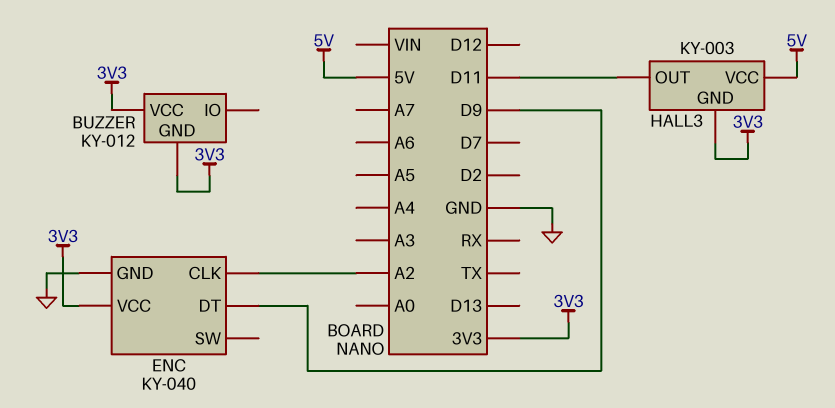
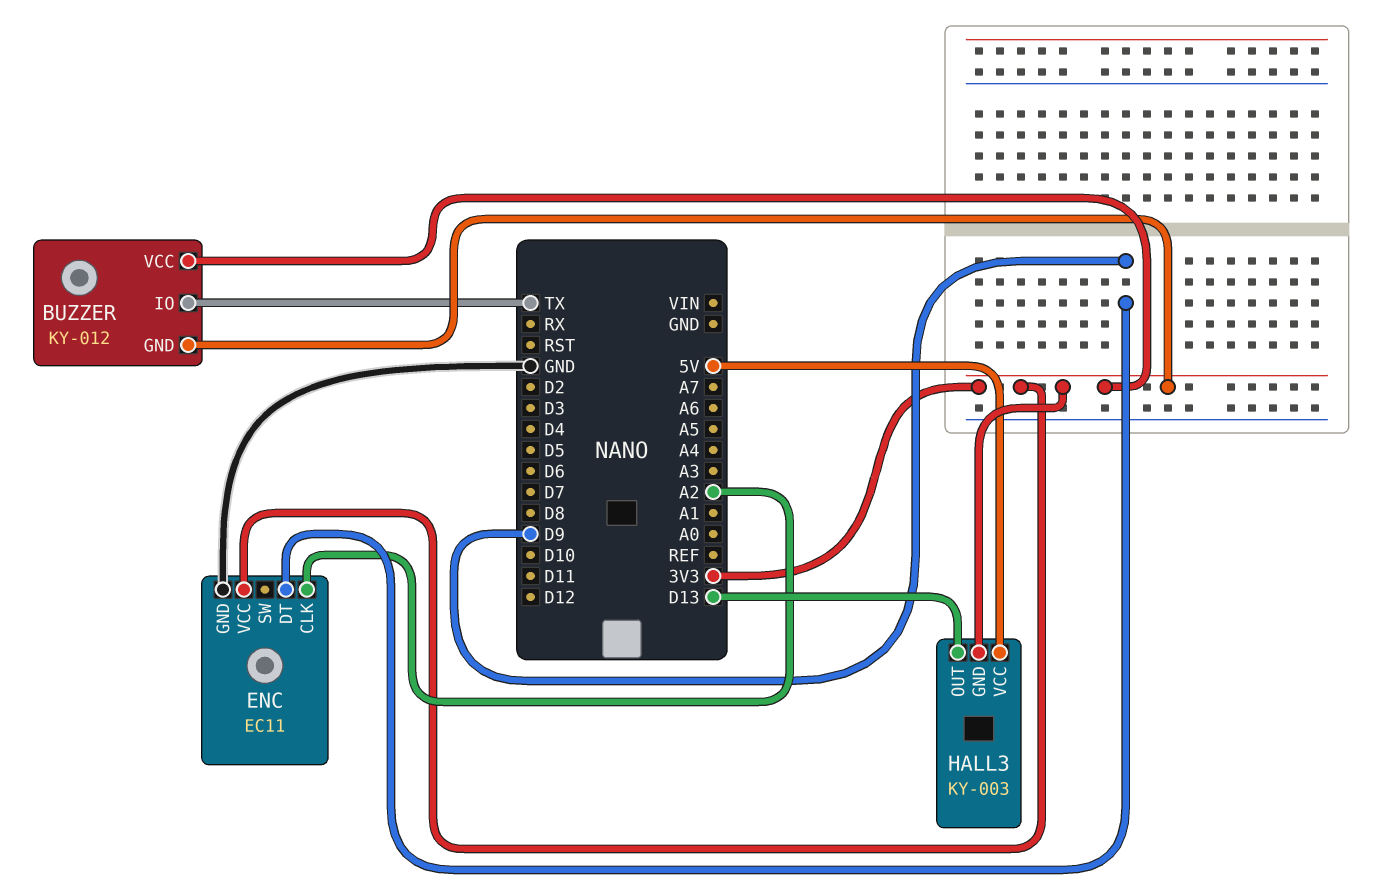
BUZZER pin IO: none -> TX
ENC: KY-040 -> EC11
HALL3 pin OUT: D11 -> D13

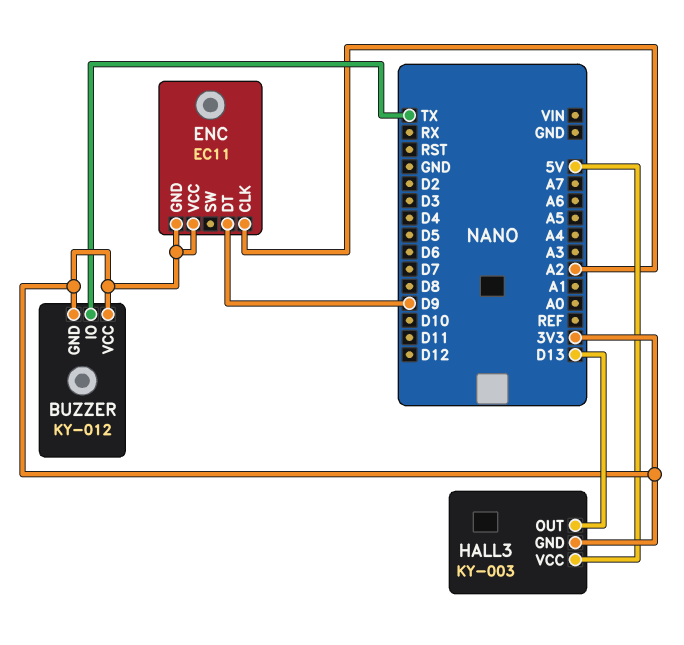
ENC pin GND: GND -> 3V3

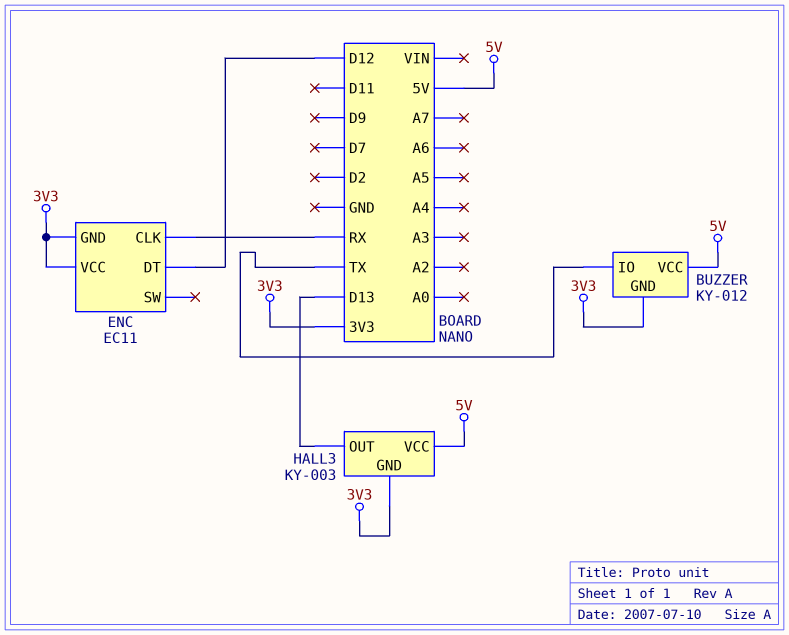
BUZZER pin VCC: 3V3 -> 5V
ENC pin CLK: A2 -> RX
ENC pin DT: D9 -> D12

